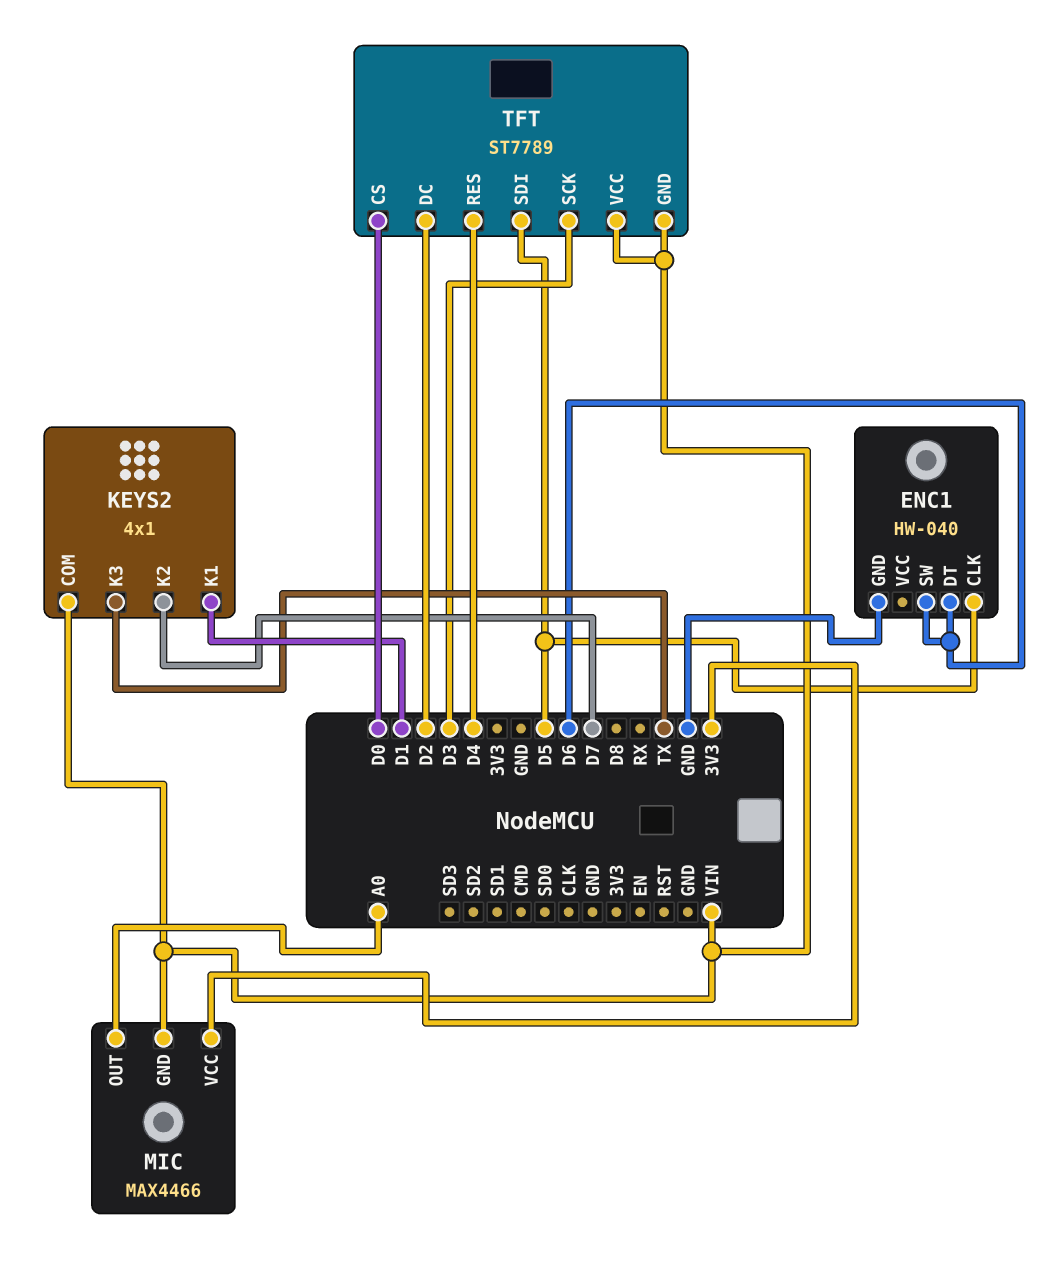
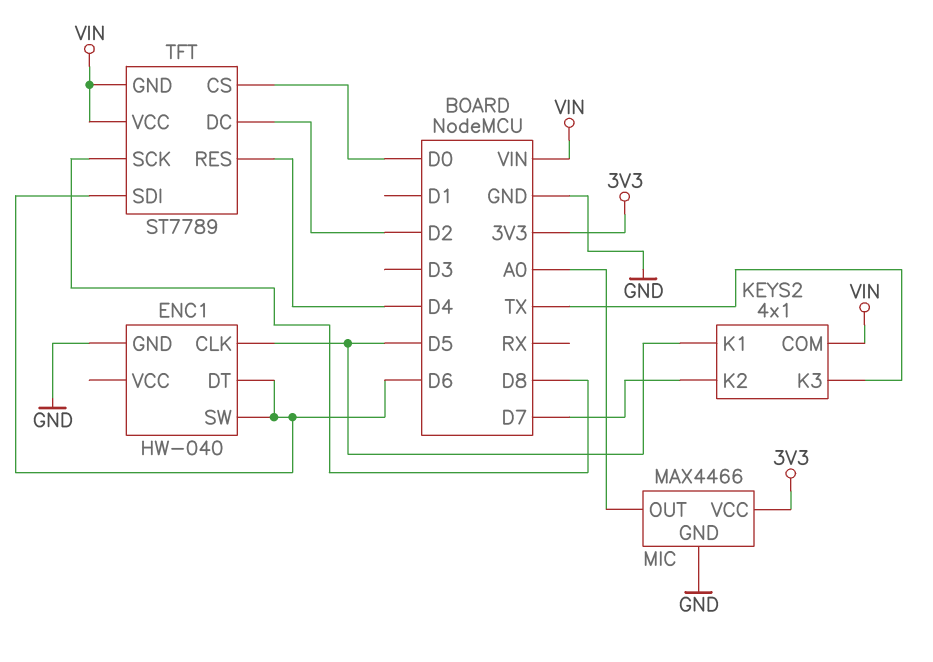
KEYS2 pin K1: D1 -> D5
MIC pin GND: VIN -> GND
TFT pin SCK: D3 -> D8
TFT pin SDI: D5 -> D6

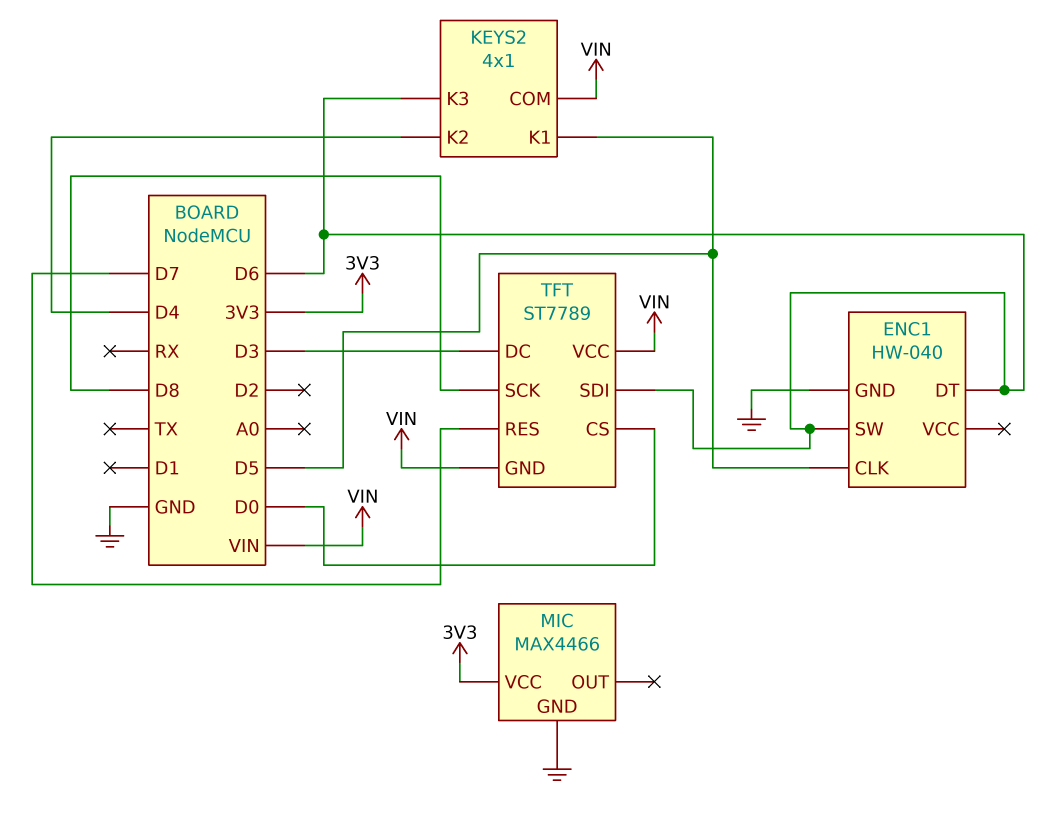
KEYS2 pin K2: D7 -> D4
KEYS2 pin K3: TX -> D6
MIC pin OUT: A0 -> none
TFT pin DC: D2 -> D3
TFT pin RES: D4 -> D7

